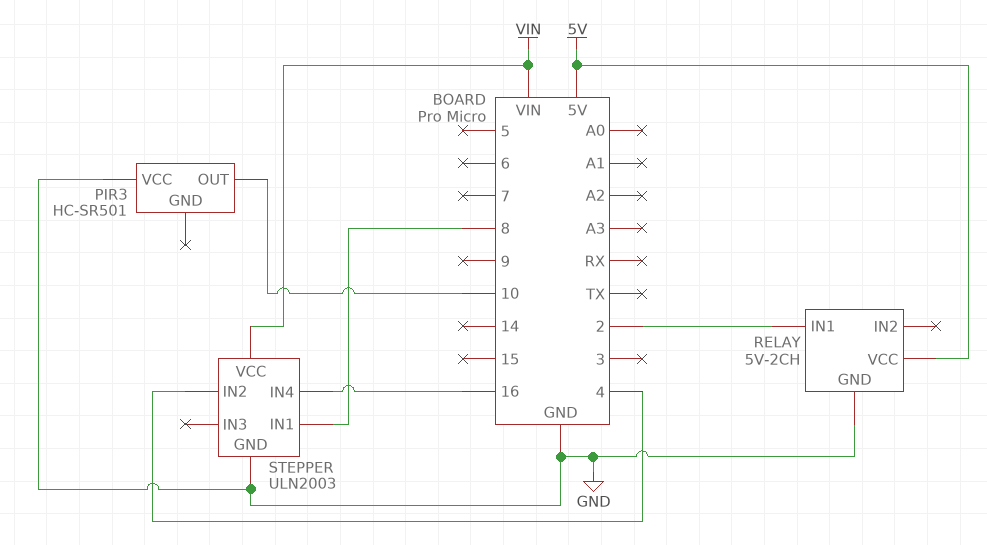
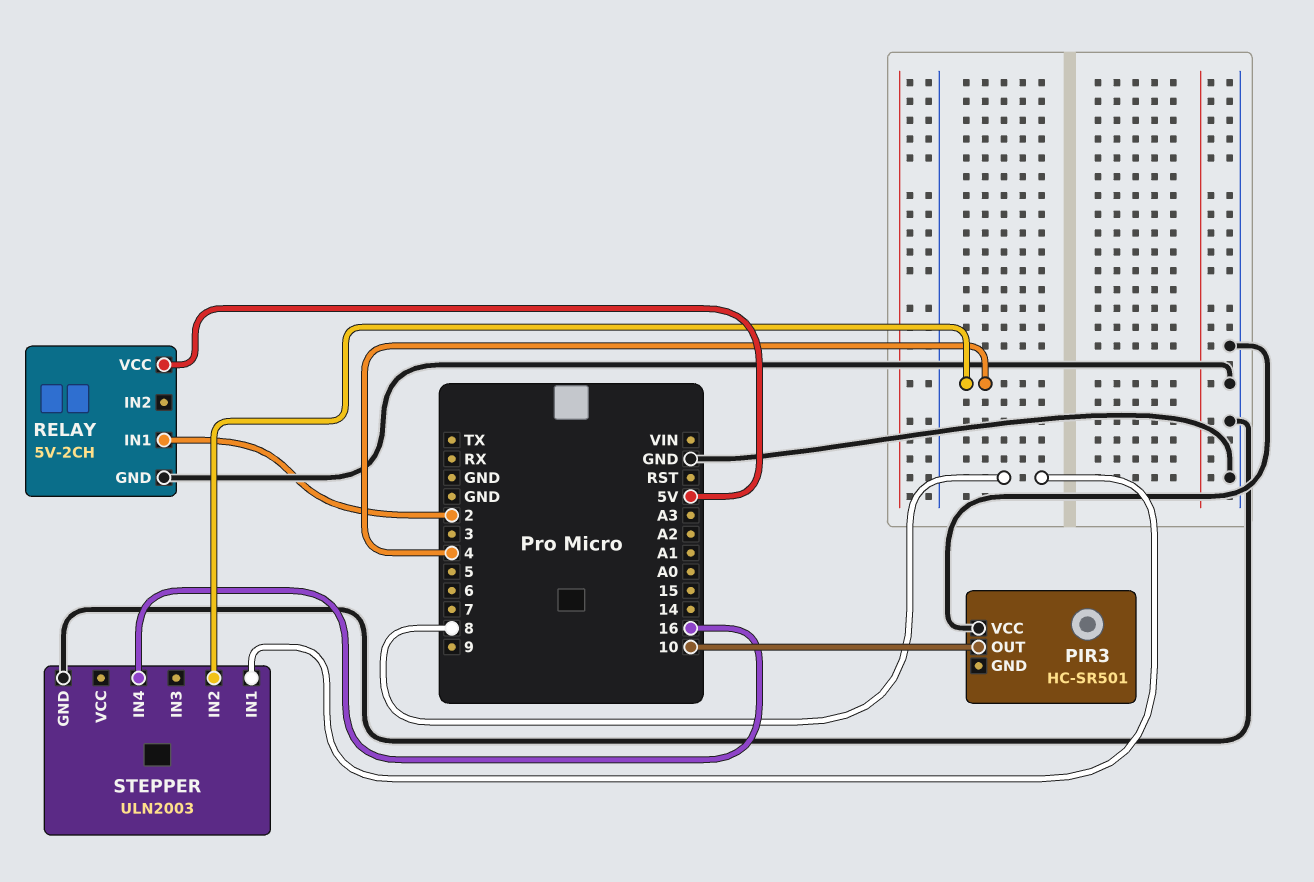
STEPPER pin VCC: VIN -> none

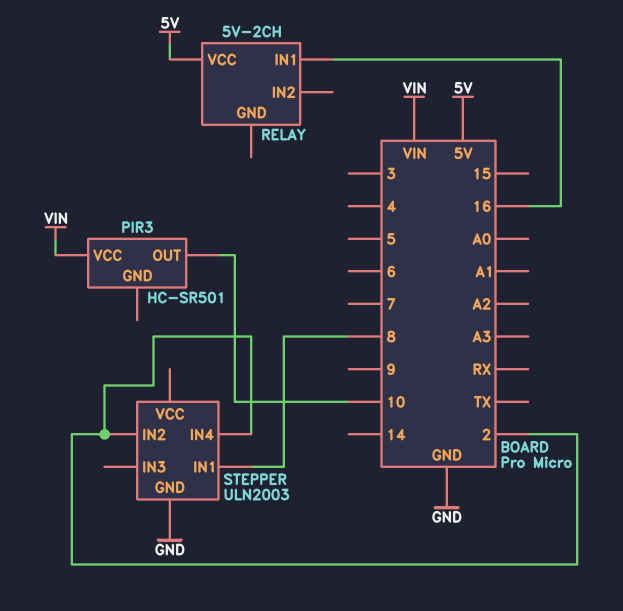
PIR3 pin VCC: GND -> VIN
RELAY pin GND: GND -> none
RELAY pin IN1: 2 -> 16
STEPPER pin IN2: 4 -> 2
STEPPER pin IN4: 16 -> 2

